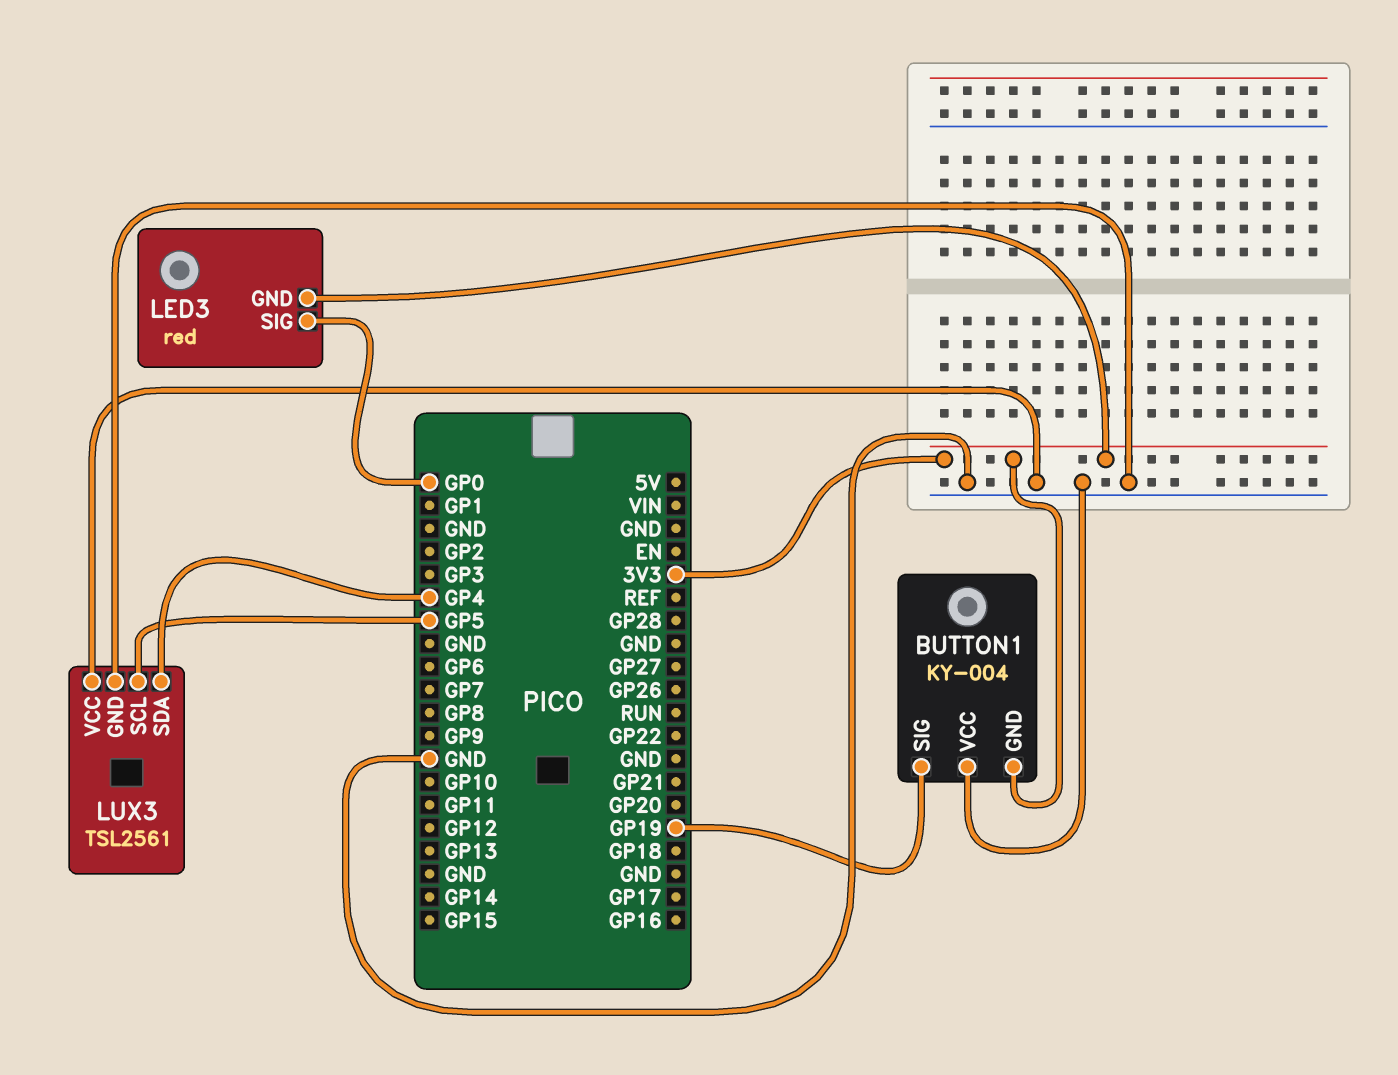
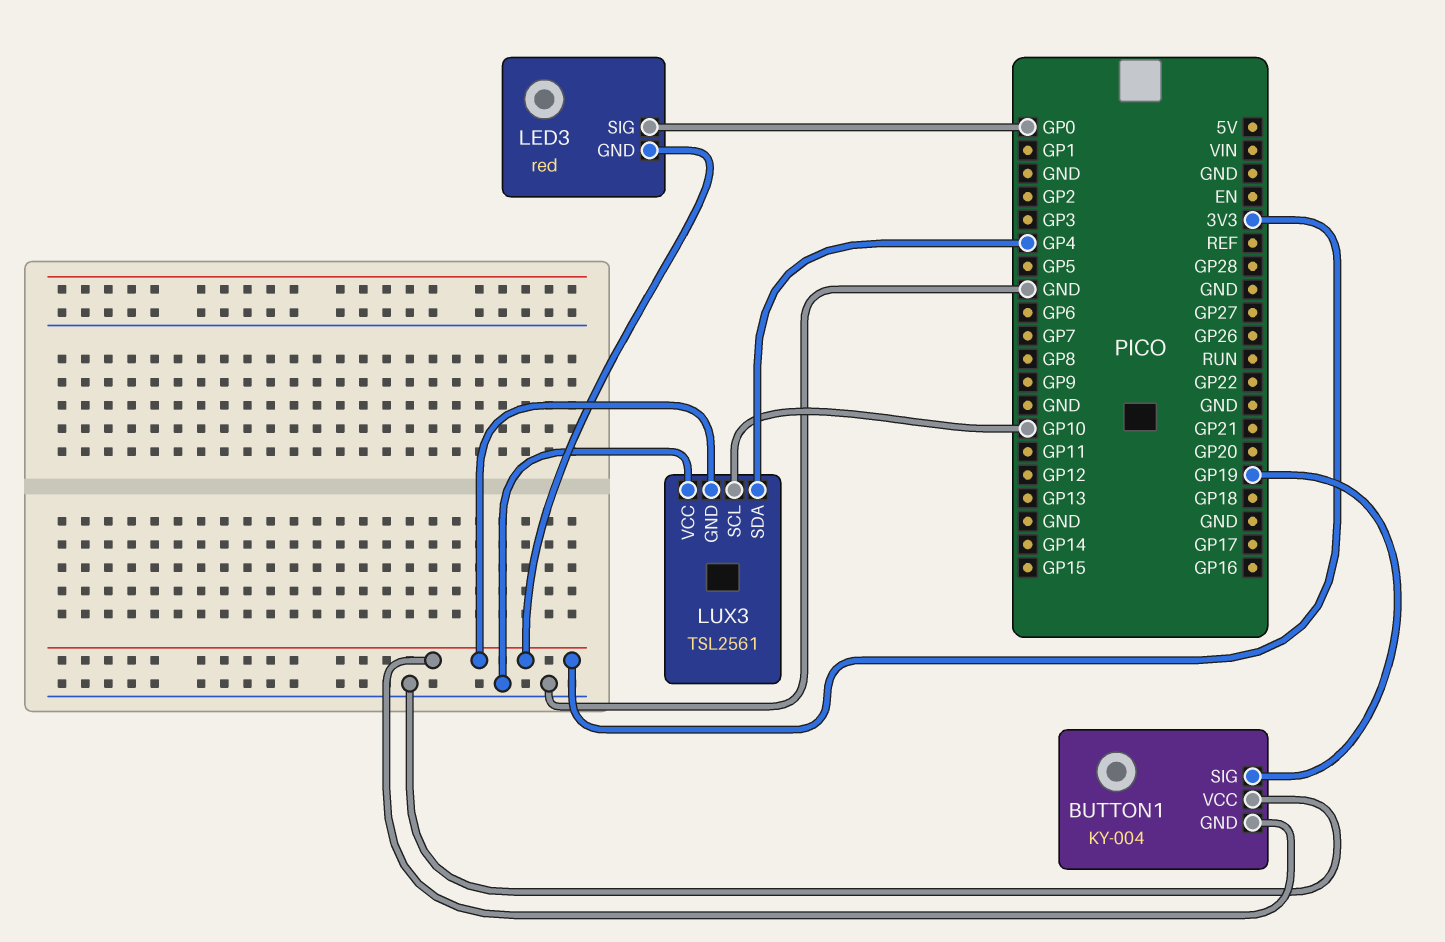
LUX3 pin GND: GND -> 3V3
LUX3 pin SCL: GP5 -> GP10

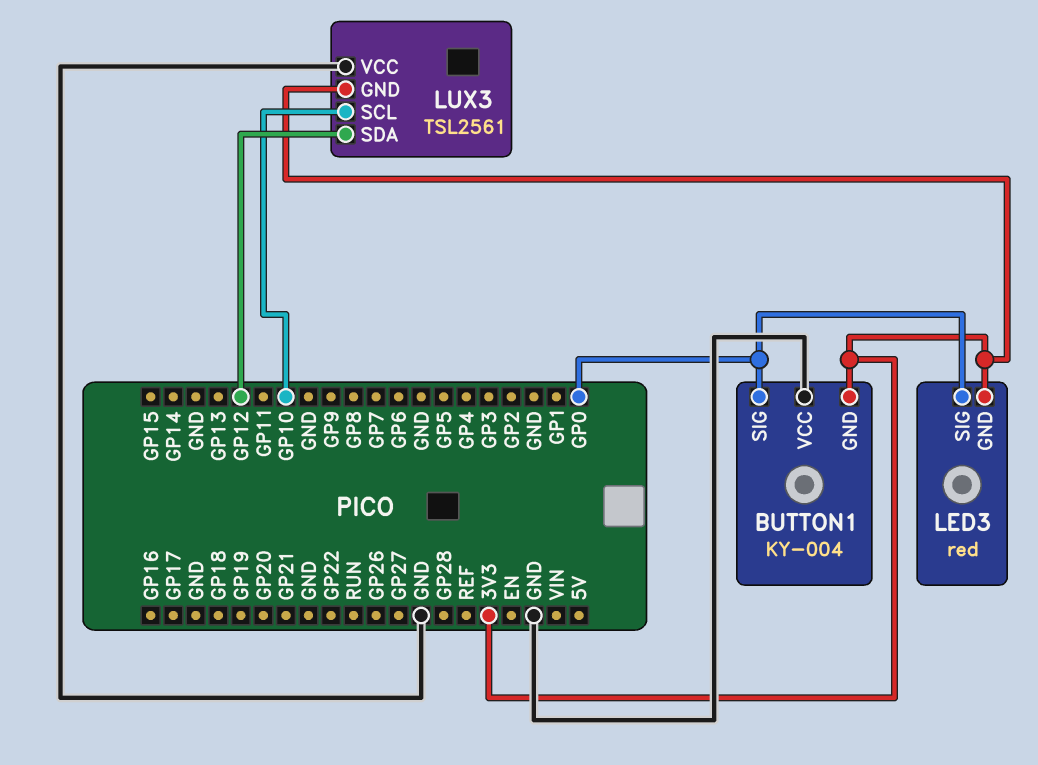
BUTTON1 pin SIG: GP19 -> GP0
LUX3 pin SDA: GP4 -> GP12

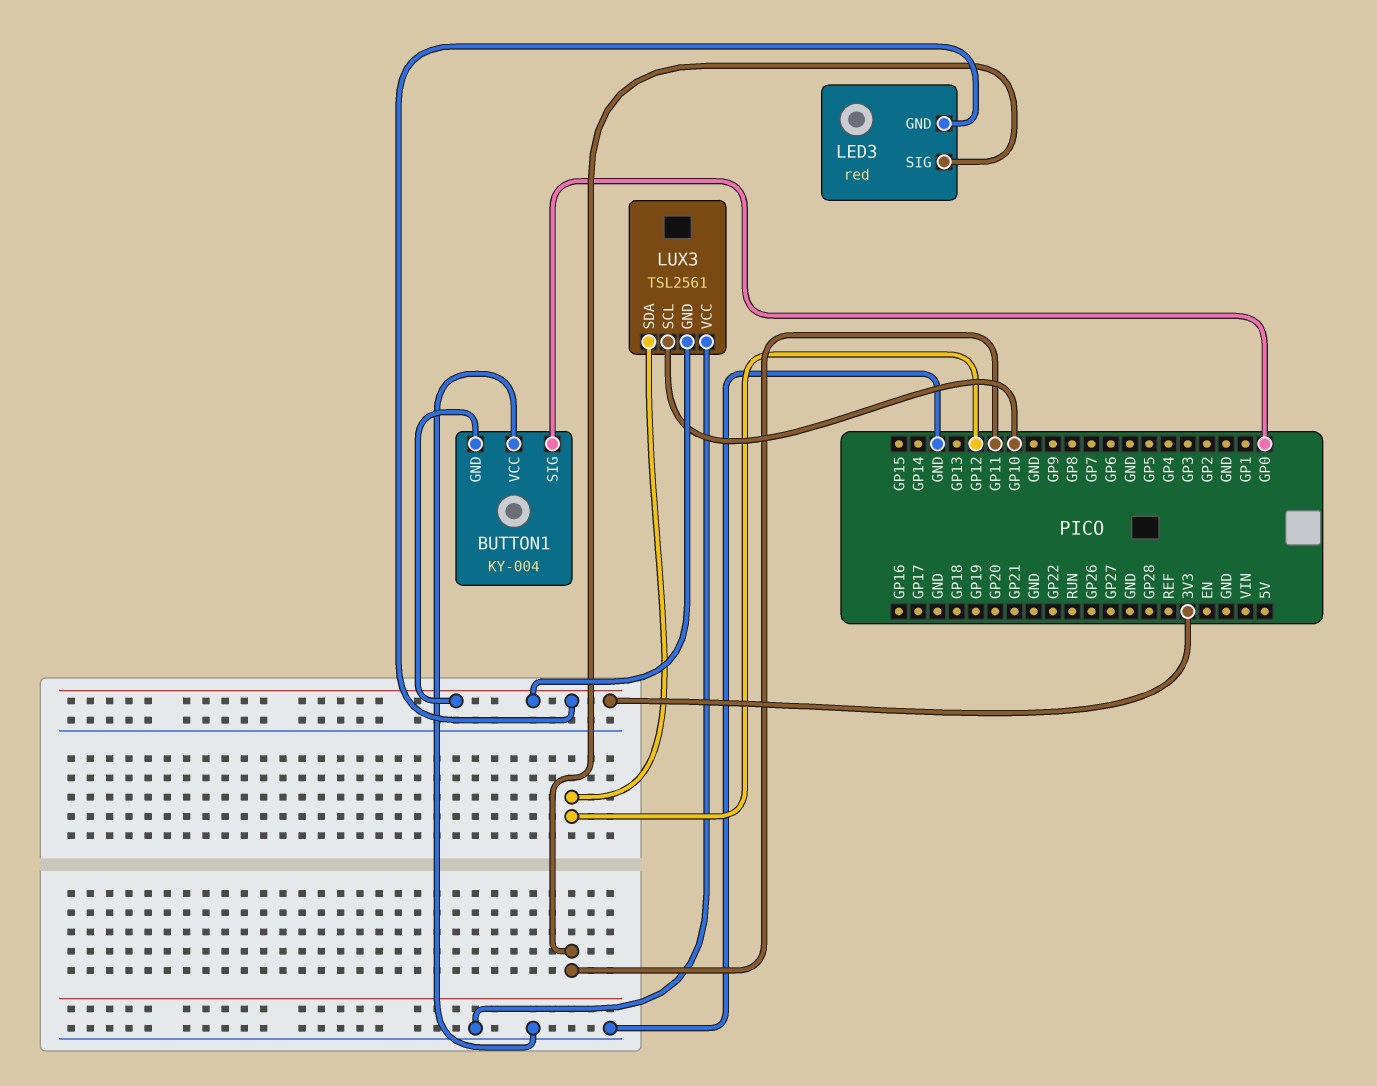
LED3 pin SIG: GP0 -> GP11

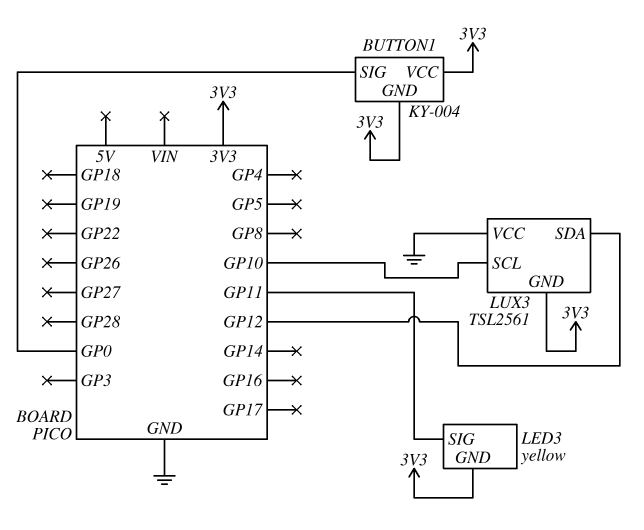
BUTTON1 pin VCC: GND -> 3V3
LED3: red -> yellow

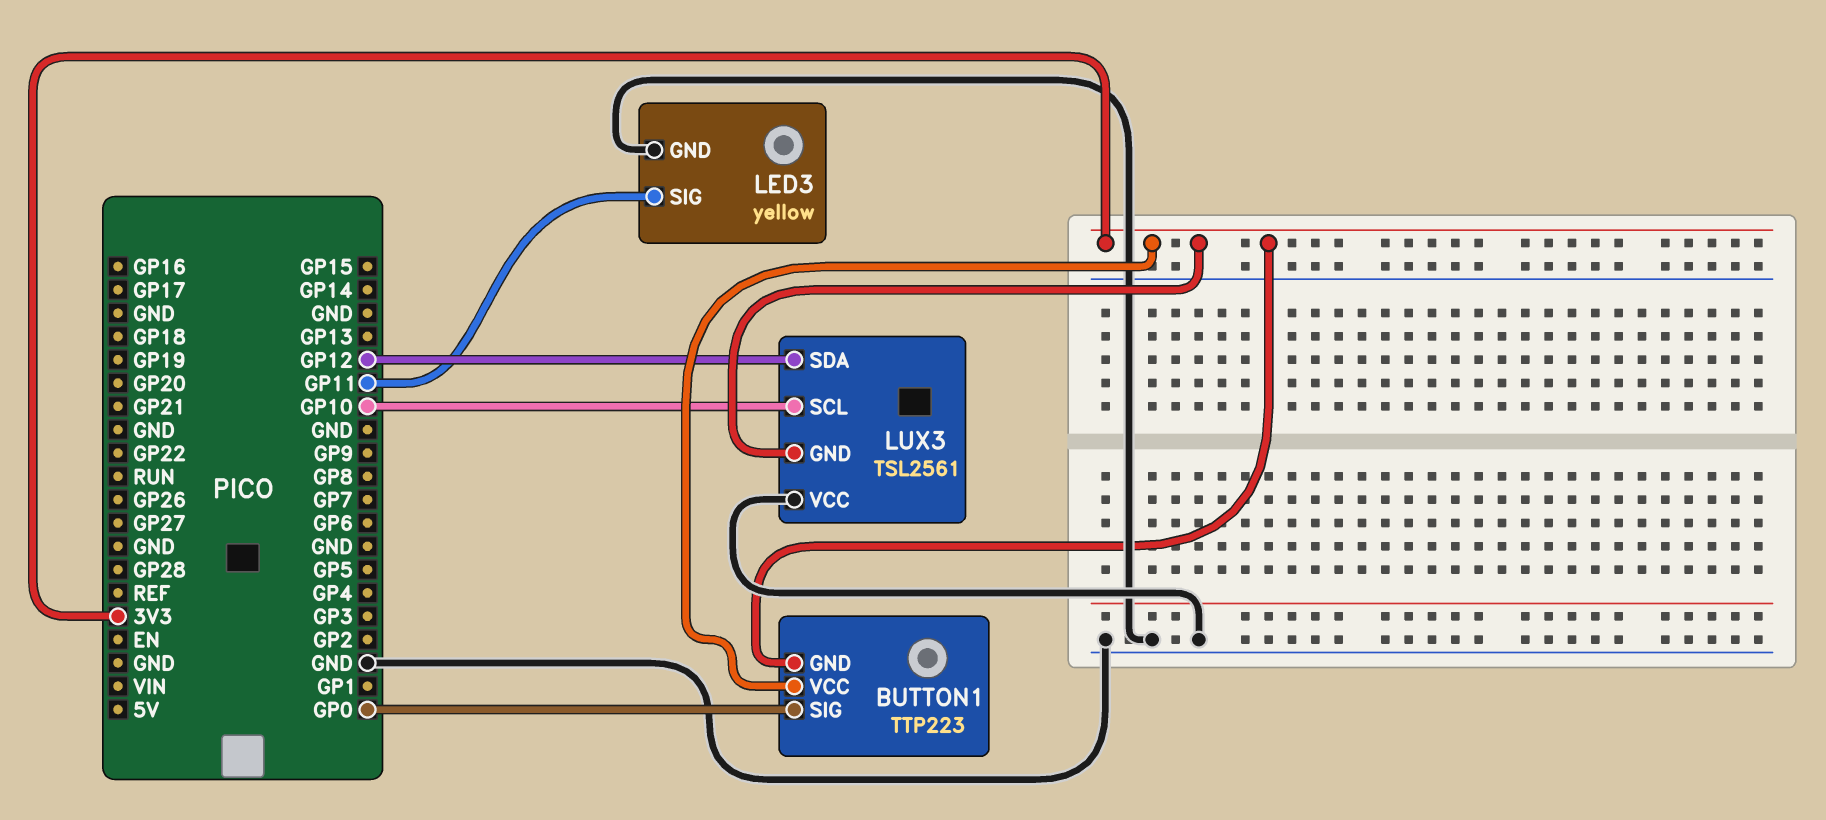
BUTTON1: KY-004 -> TTP223
LED3 pin GND: 3V3 -> GND

